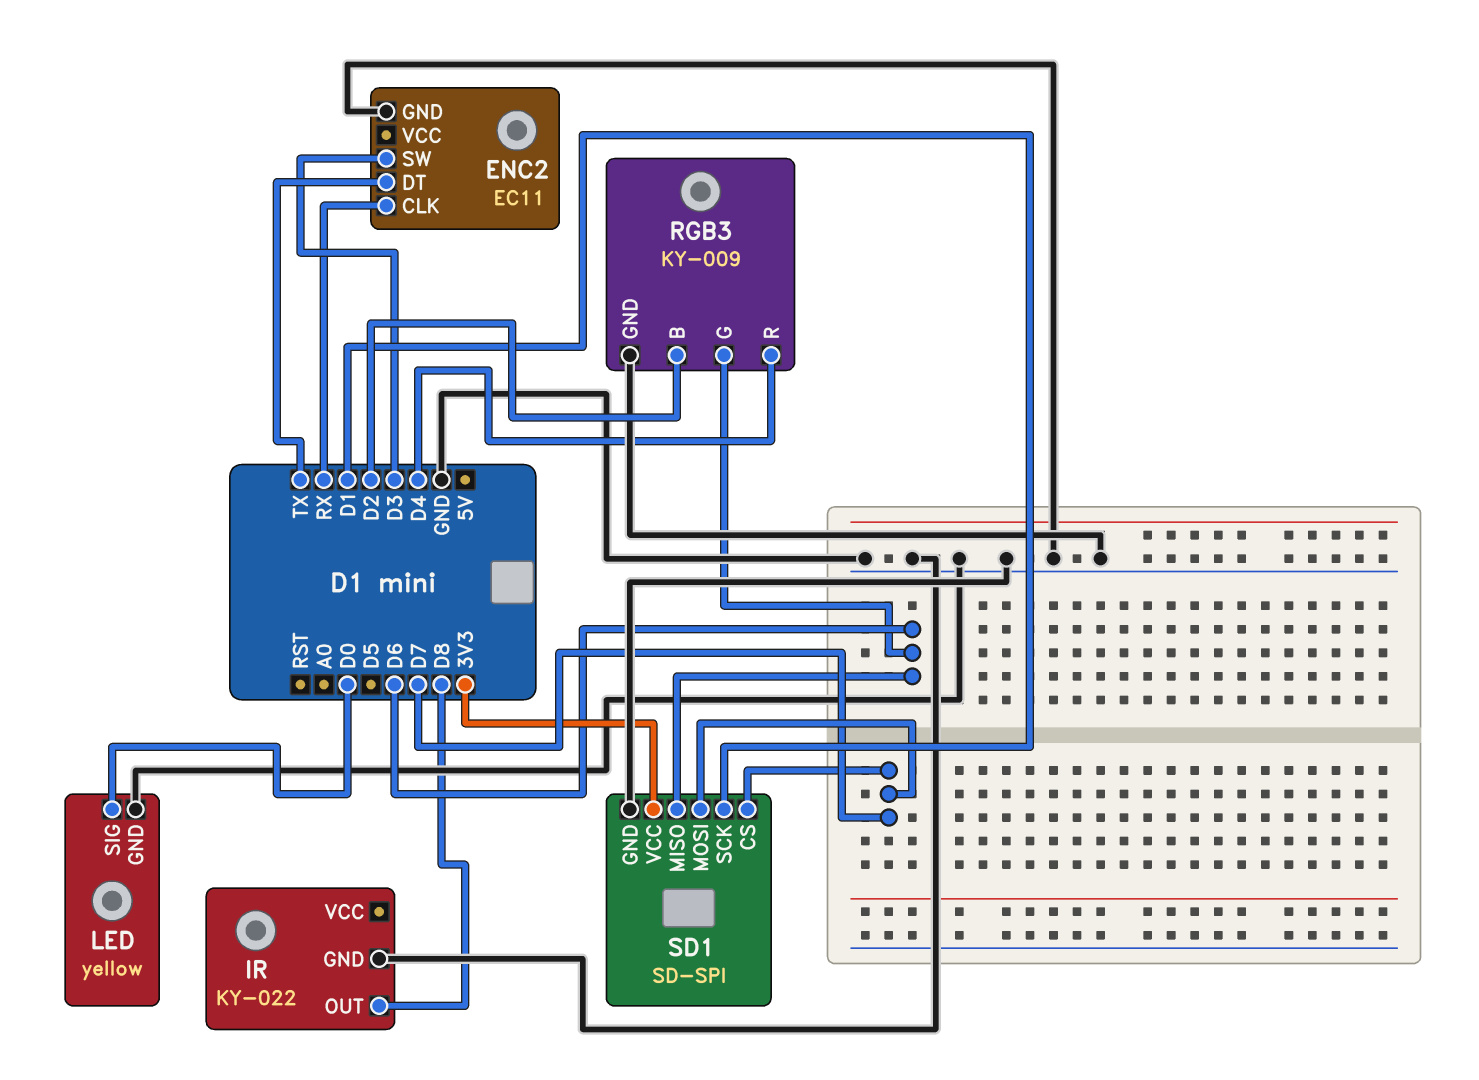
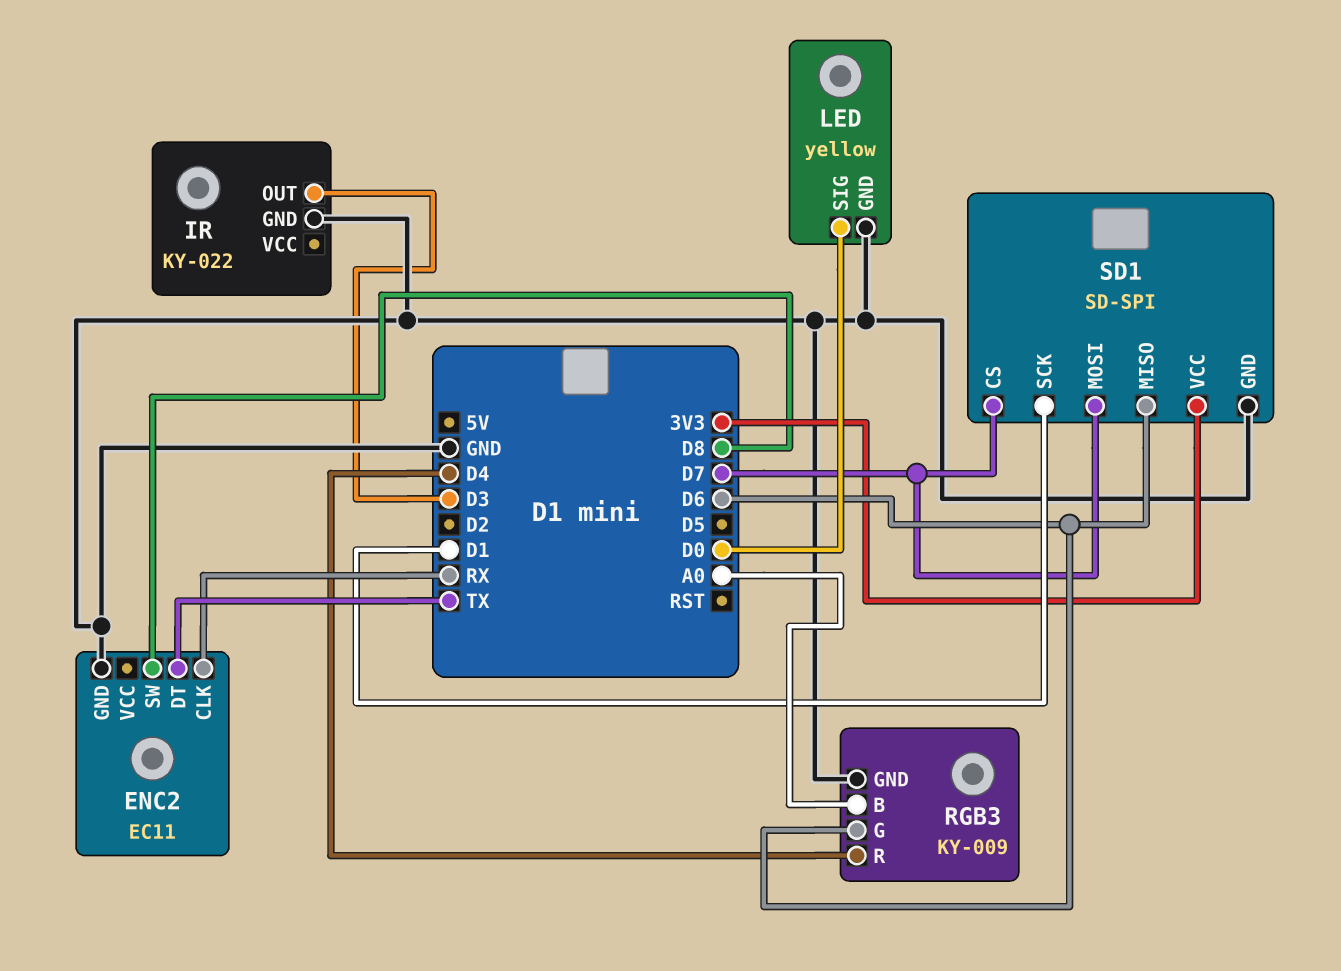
ENC2 pin SW: D3 -> D8
IR pin OUT: D8 -> D3
RGB3 pin B: D2 -> A0

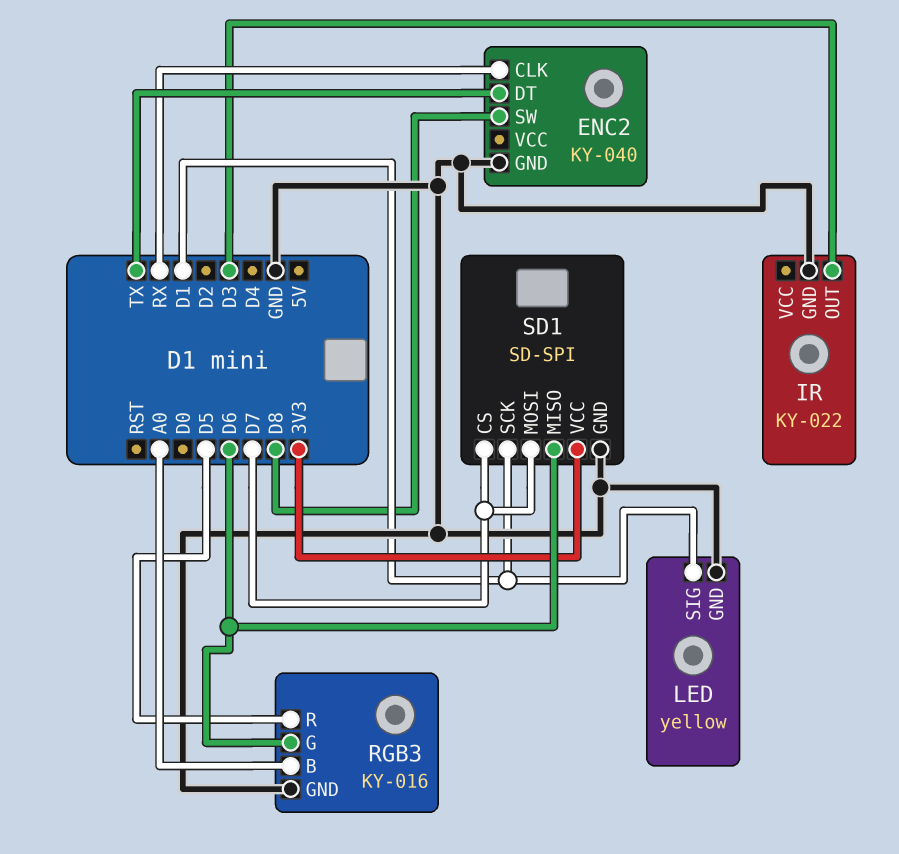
ENC2: EC11 -> KY-040
LED pin SIG: D0 -> D1
RGB3: KY-009 -> KY-016
RGB3 pin R: D4 -> D5

